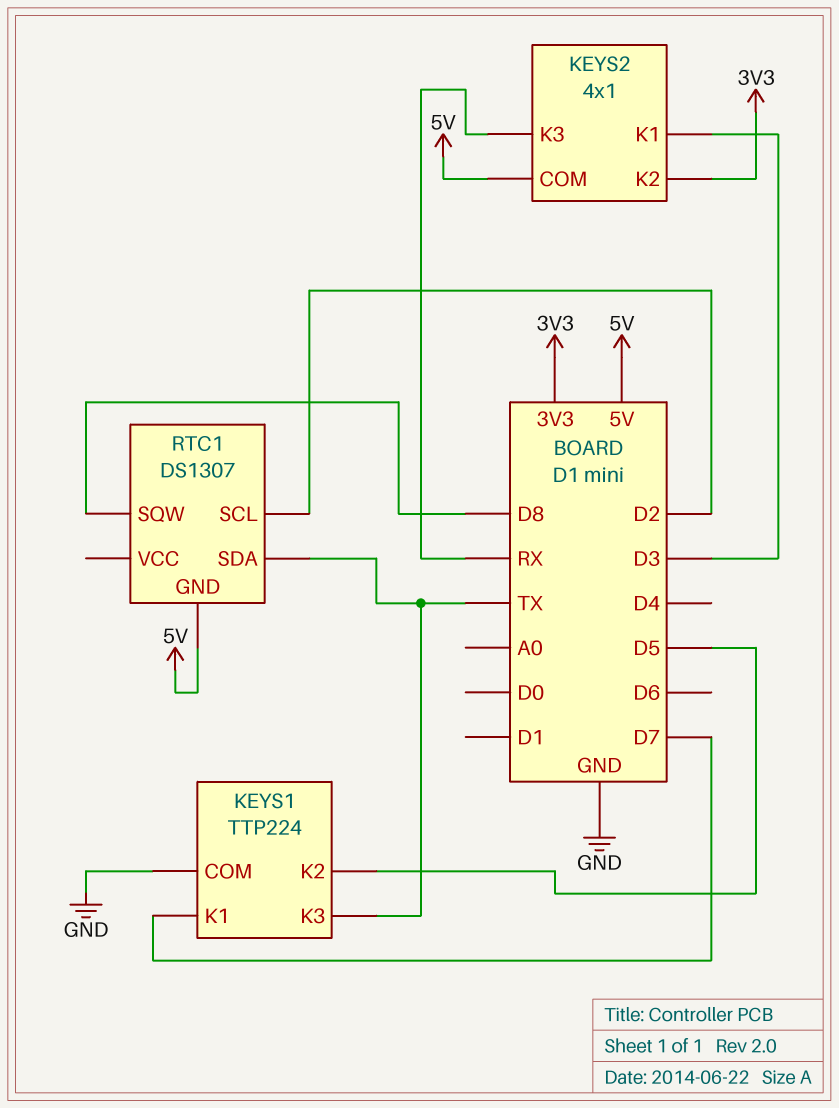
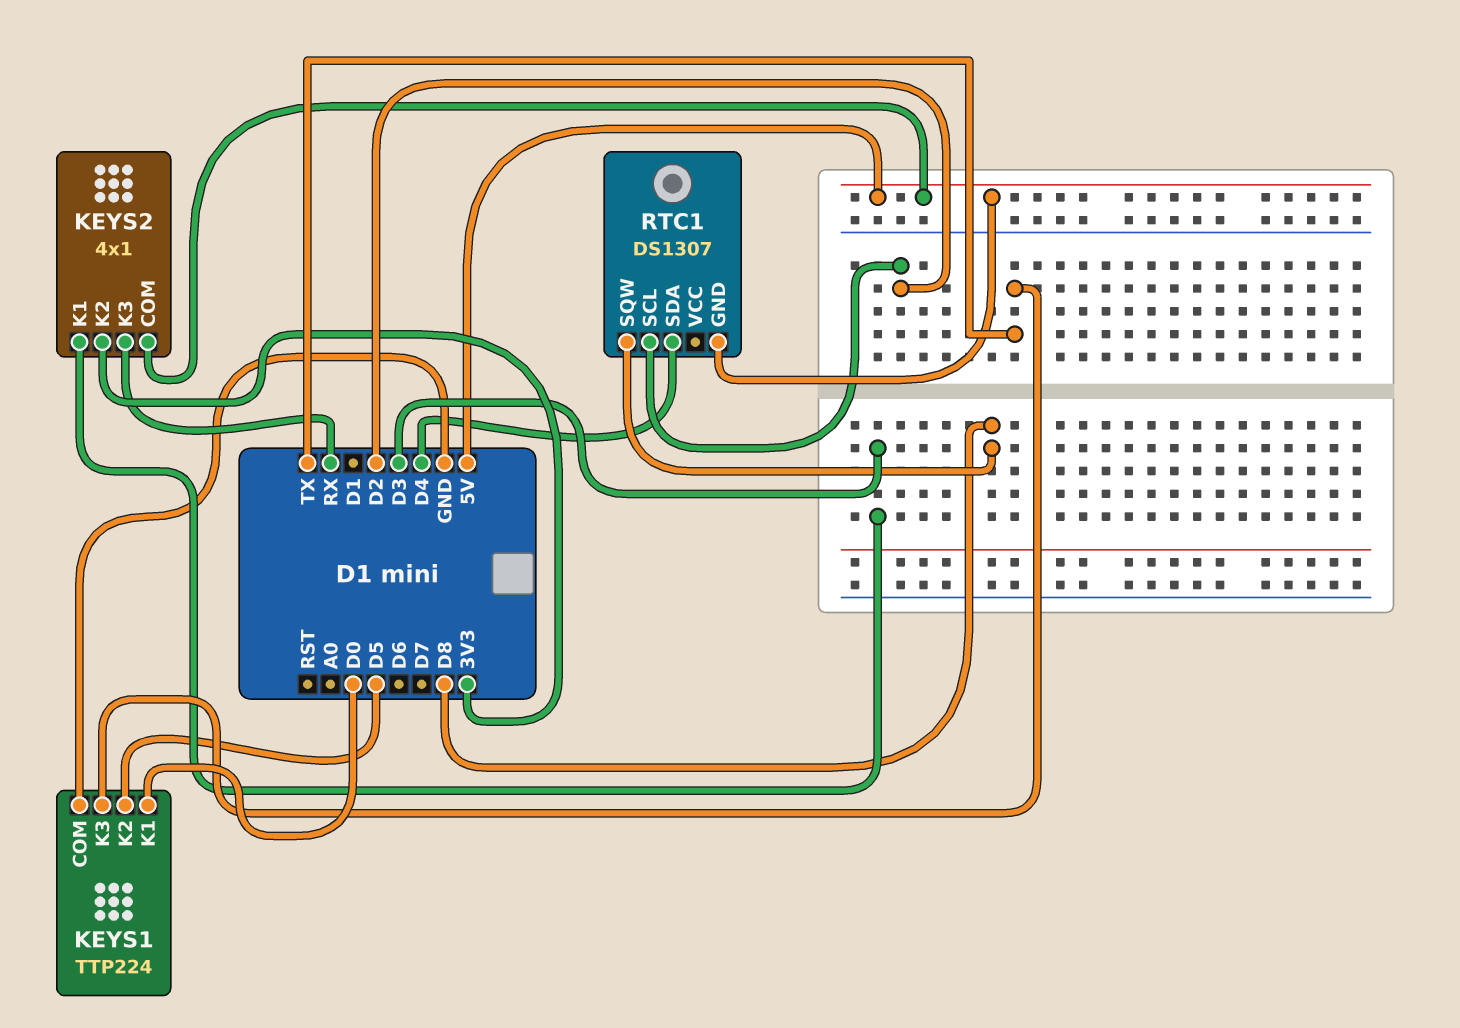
KEYS1 pin K1: D7 -> D0
RTC1 pin SDA: TX -> D4

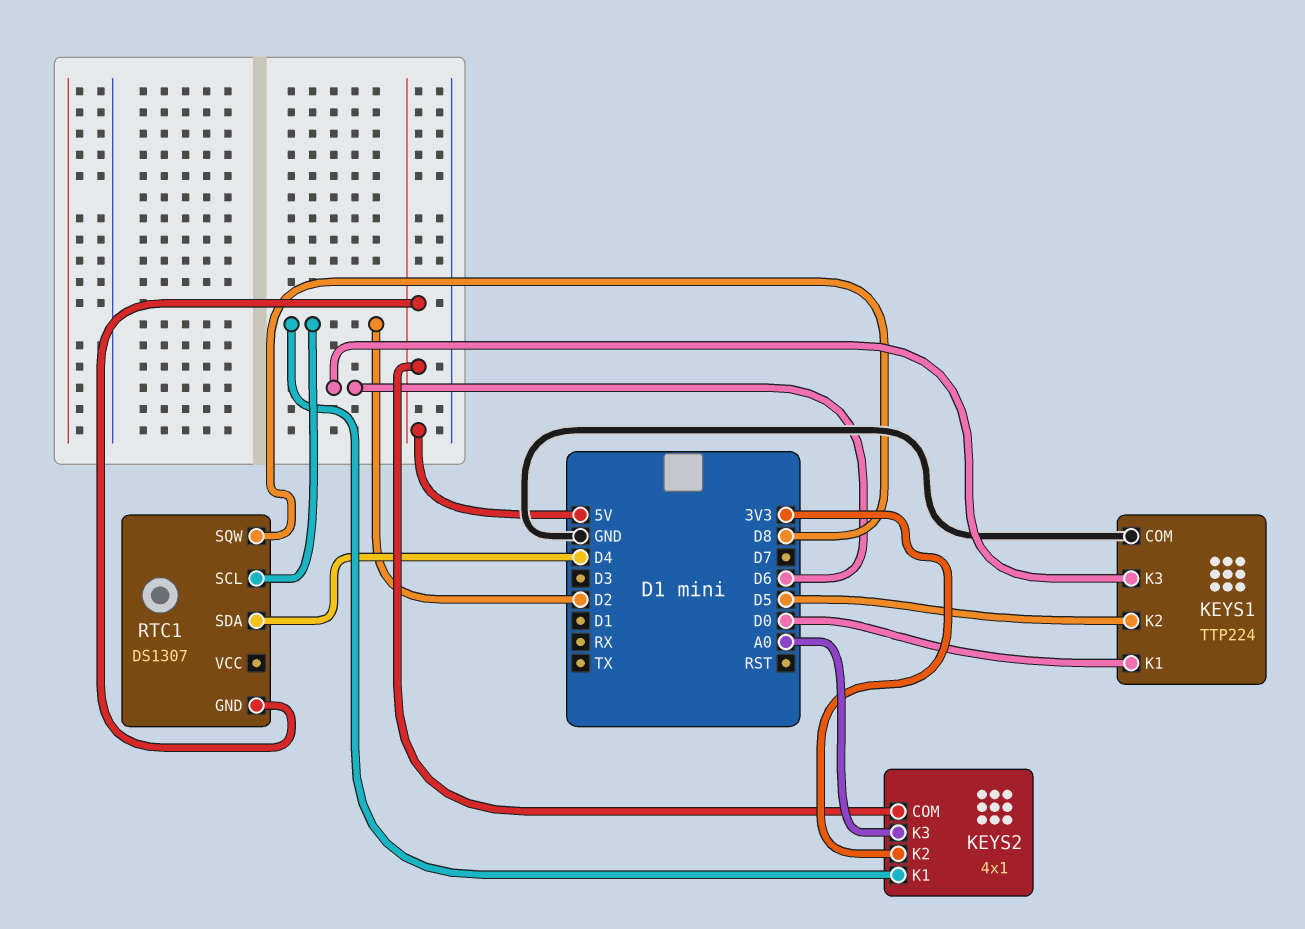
KEYS1 pin K3: TX -> D6
KEYS2 pin K1: D3 -> D2
KEYS2 pin K3: RX -> A0

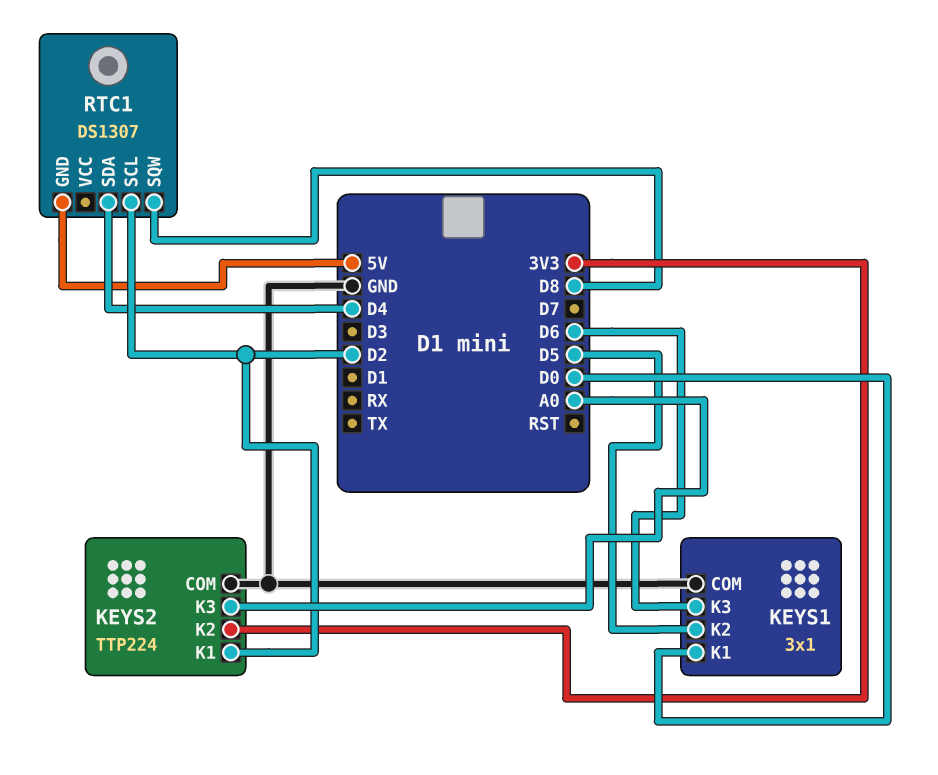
KEYS1: TTP224 -> 3x1
KEYS2: 4x1 -> TTP224
KEYS2 pin COM: 5V -> GND

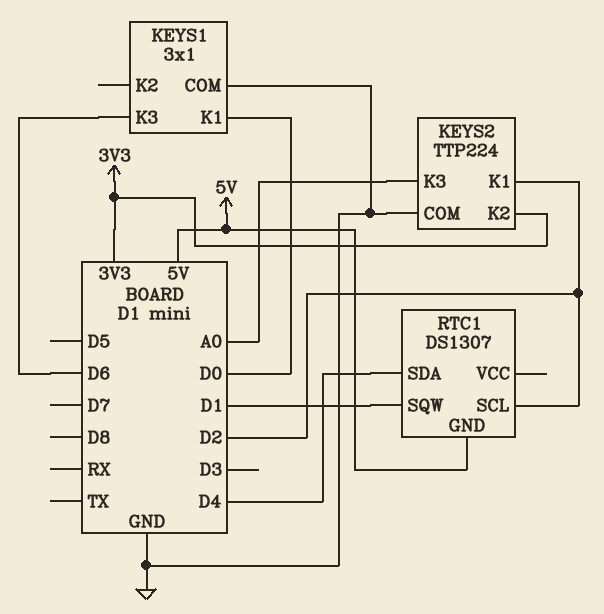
KEYS1 pin K2: D5 -> none
RTC1 pin SQW: D8 -> D1

